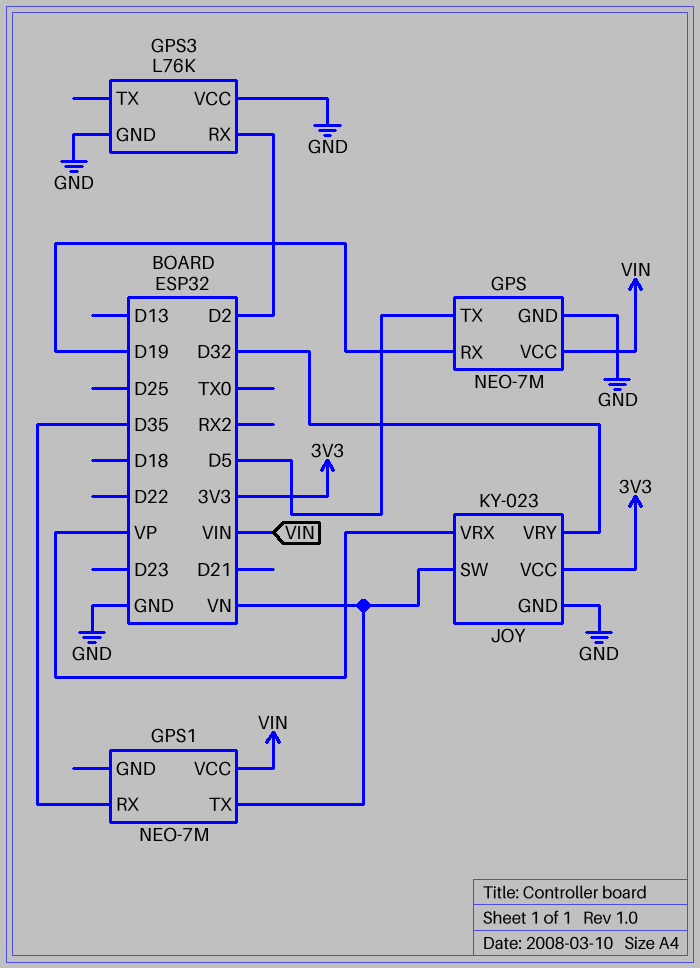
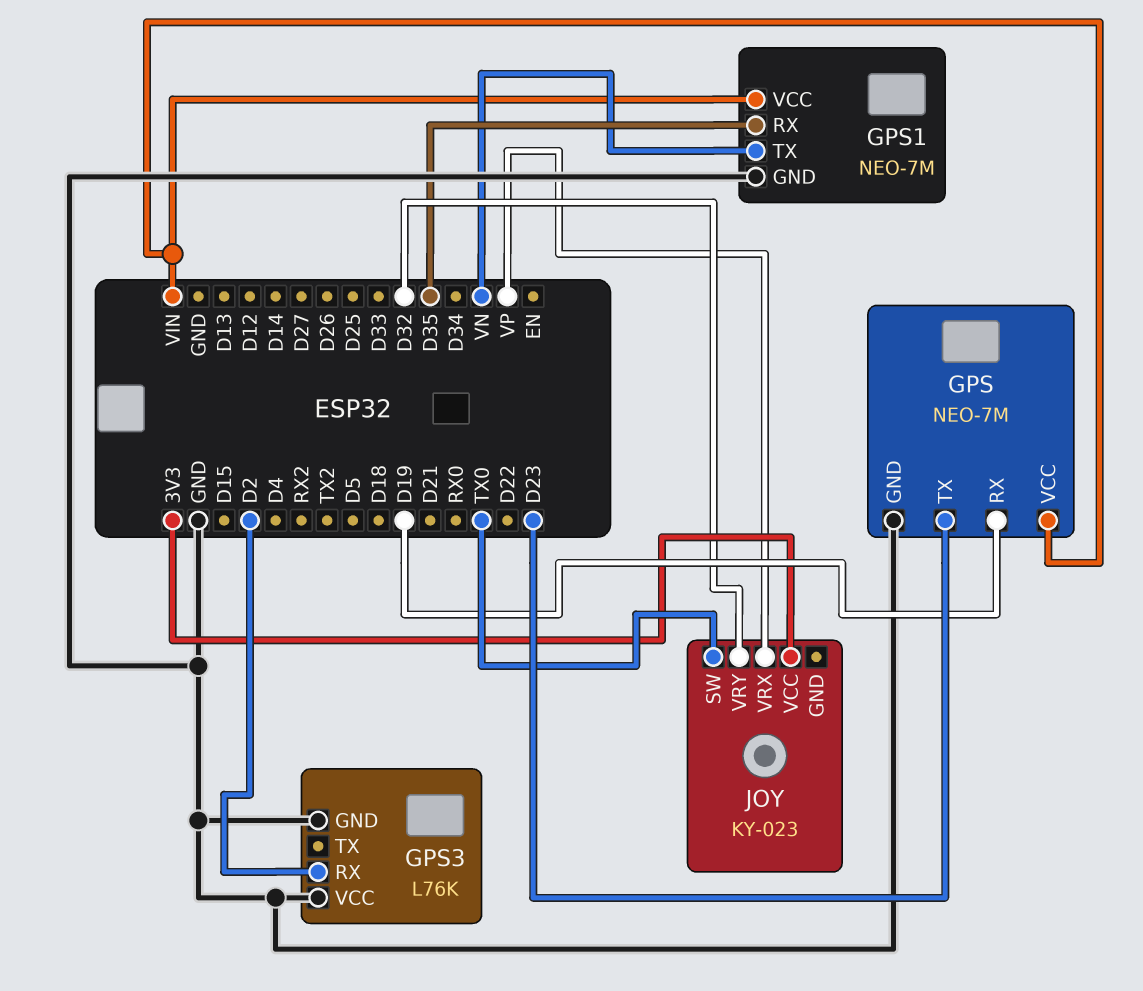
GPS pin TX: D5 -> D23
GPS1 pin GND: none -> GND
JOY pin GND: GND -> none
JOY pin SW: VN -> TX0

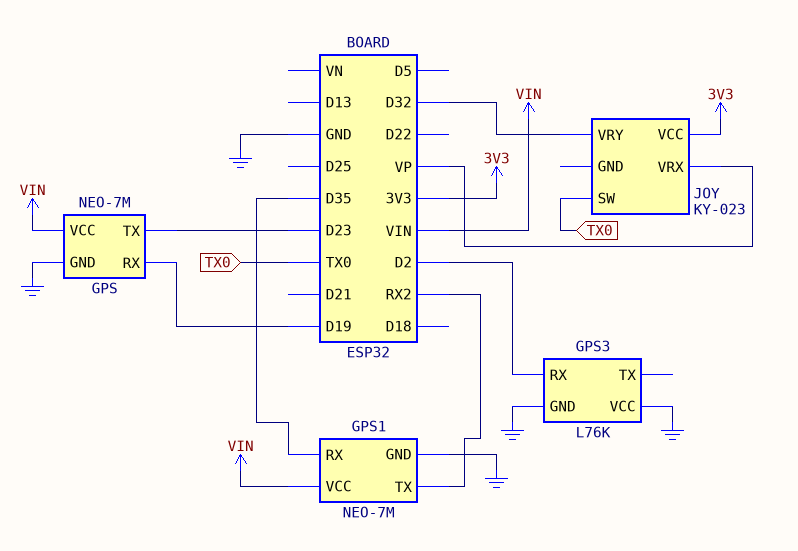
GPS1 pin TX: VN -> RX2

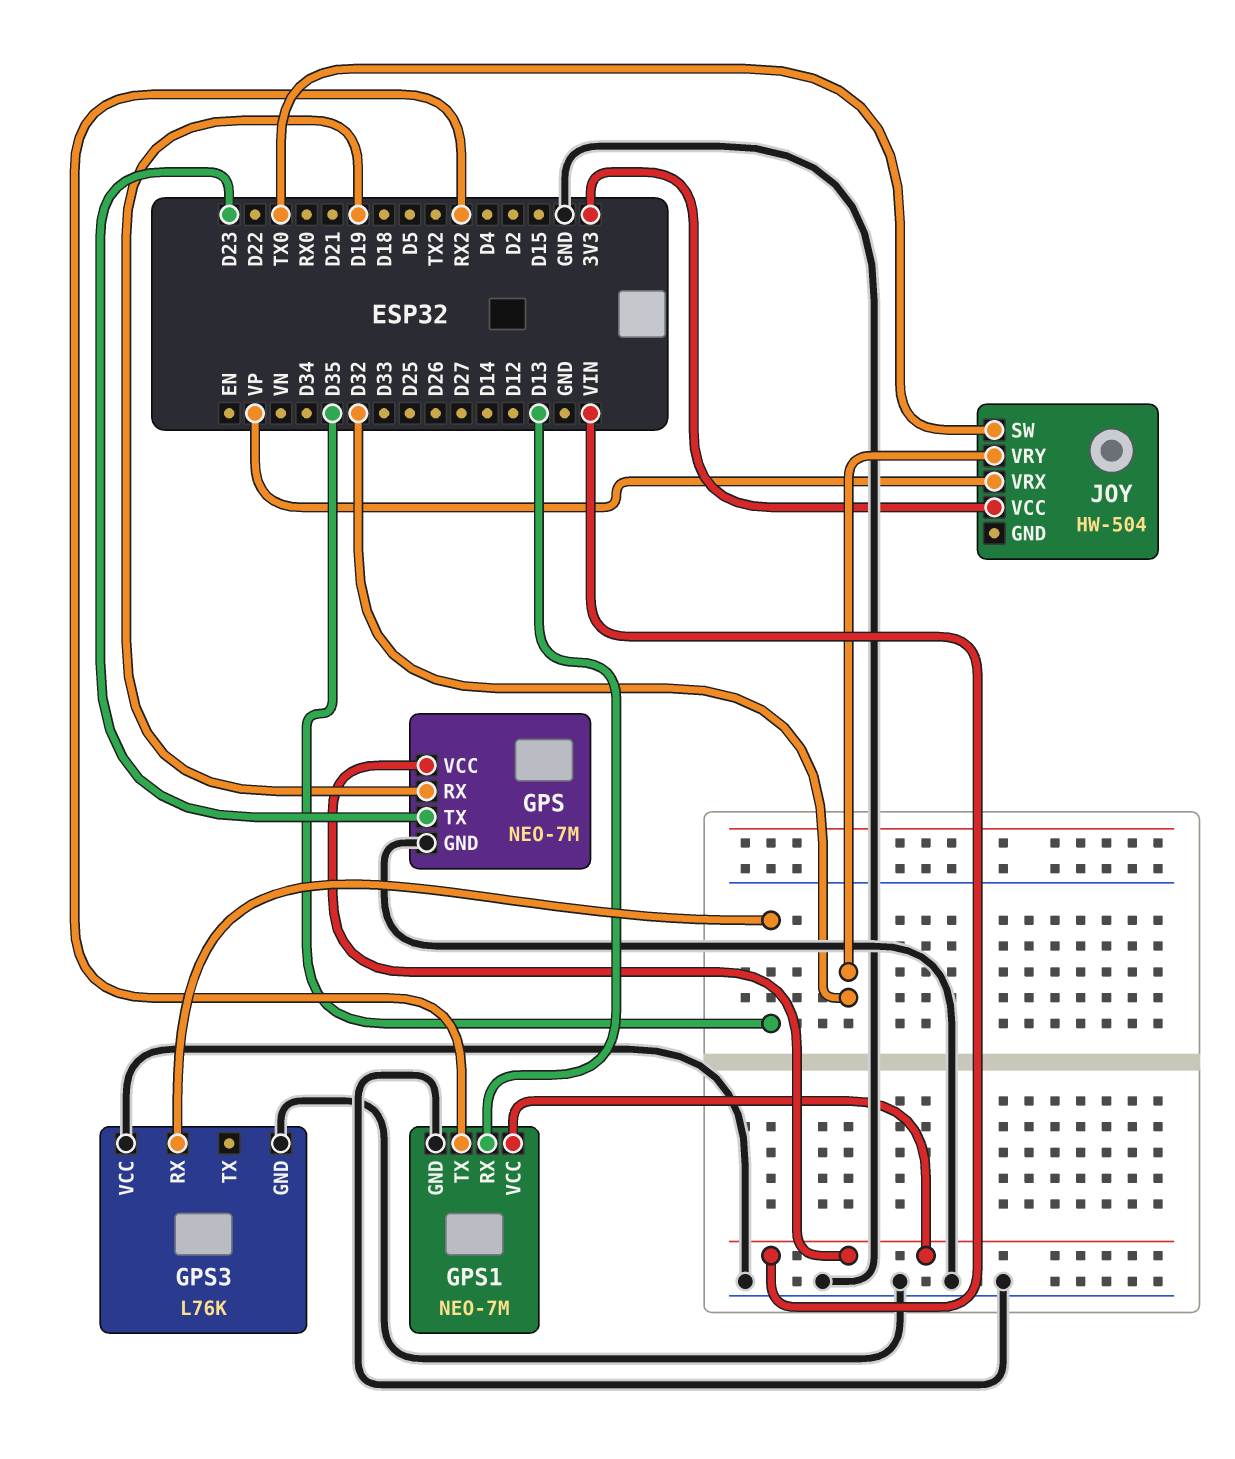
GPS1 pin RX: D35 -> D13
GPS3 pin RX: D2 -> D35
JOY: KY-023 -> HW-504

